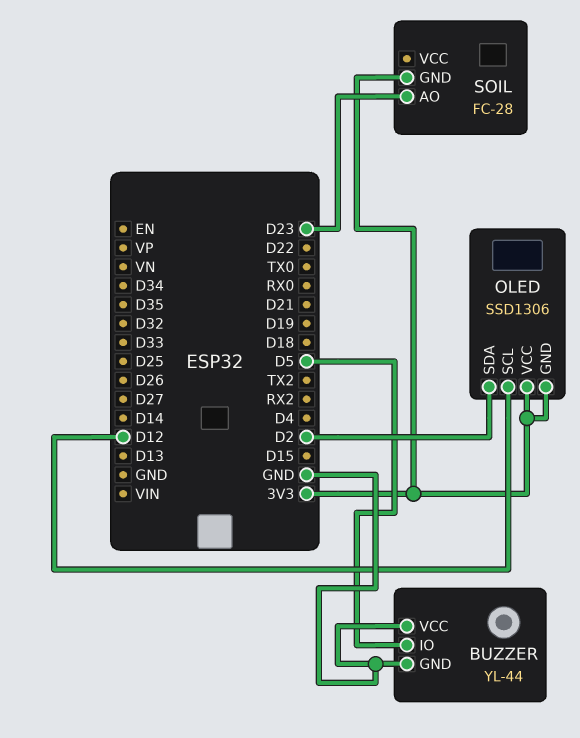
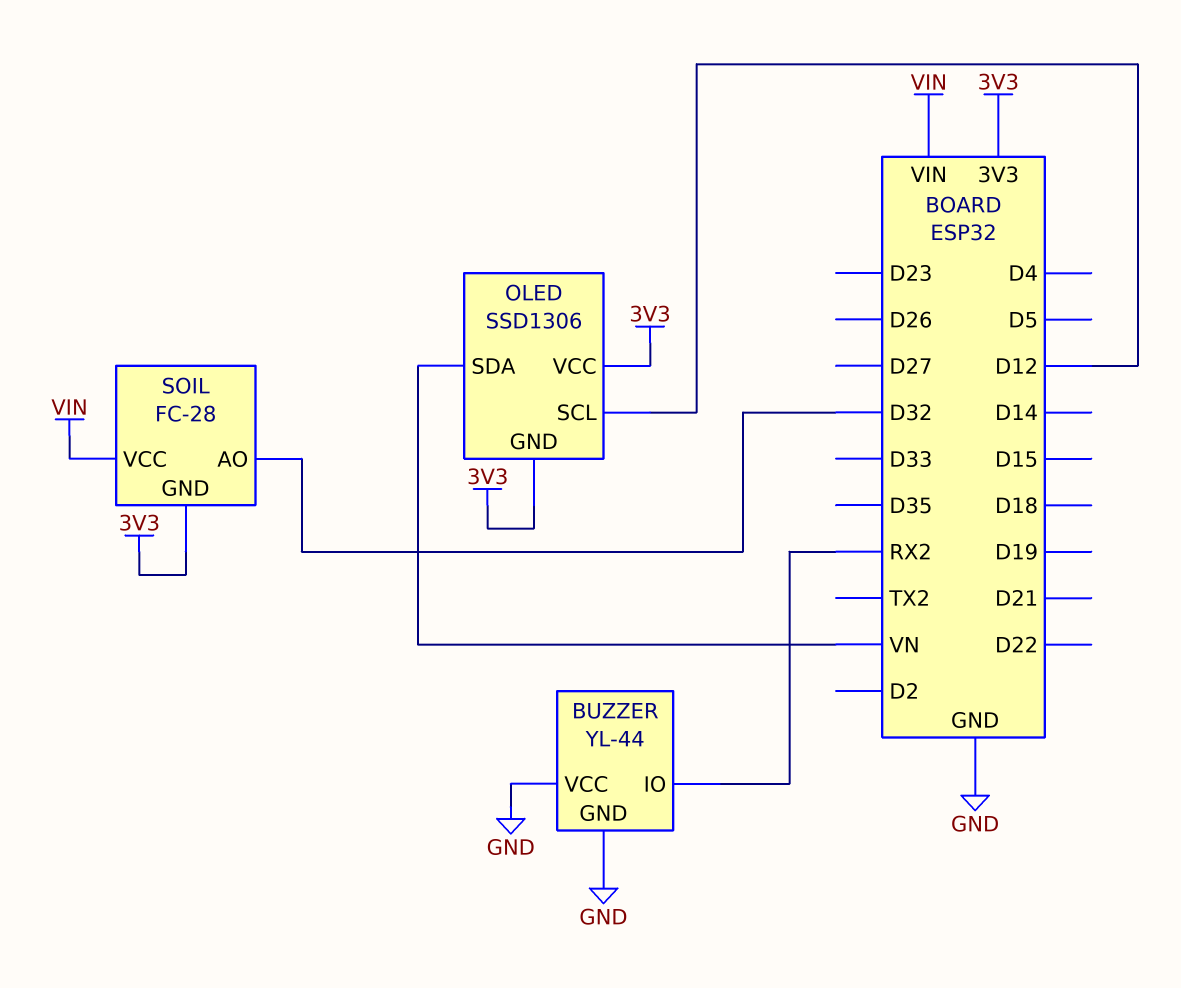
BUZZER pin IO: D5 -> RX2
OLED pin SDA: D2 -> VN
SOIL pin AO: D23 -> D32
SOIL pin VCC: none -> VIN

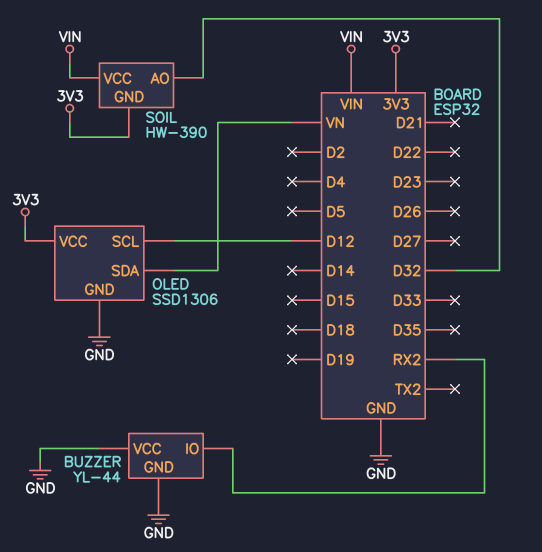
OLED pin GND: 3V3 -> GND
SOIL: FC-28 -> HW-390

